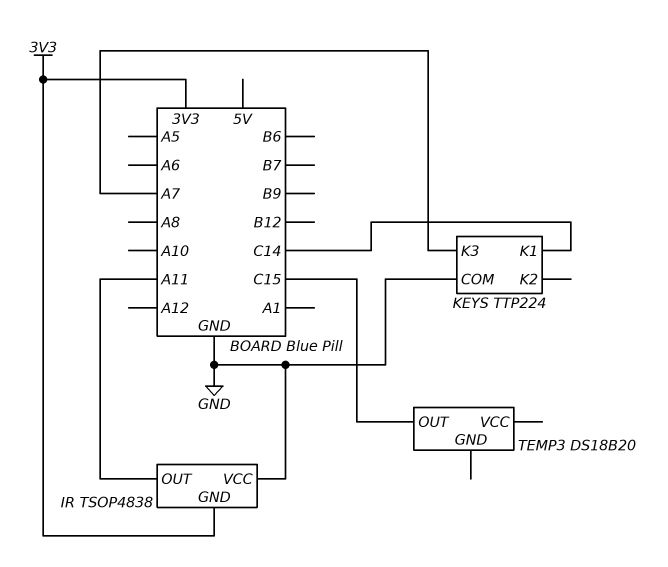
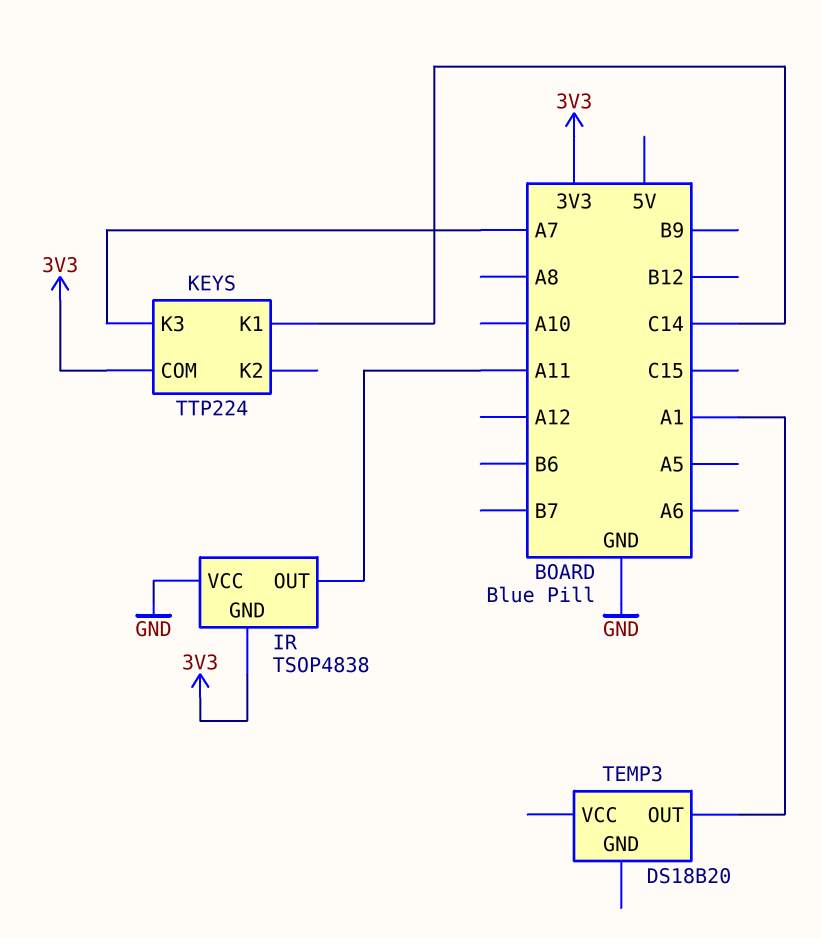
KEYS pin COM: GND -> 3V3
TEMP3 pin OUT: C15 -> A1

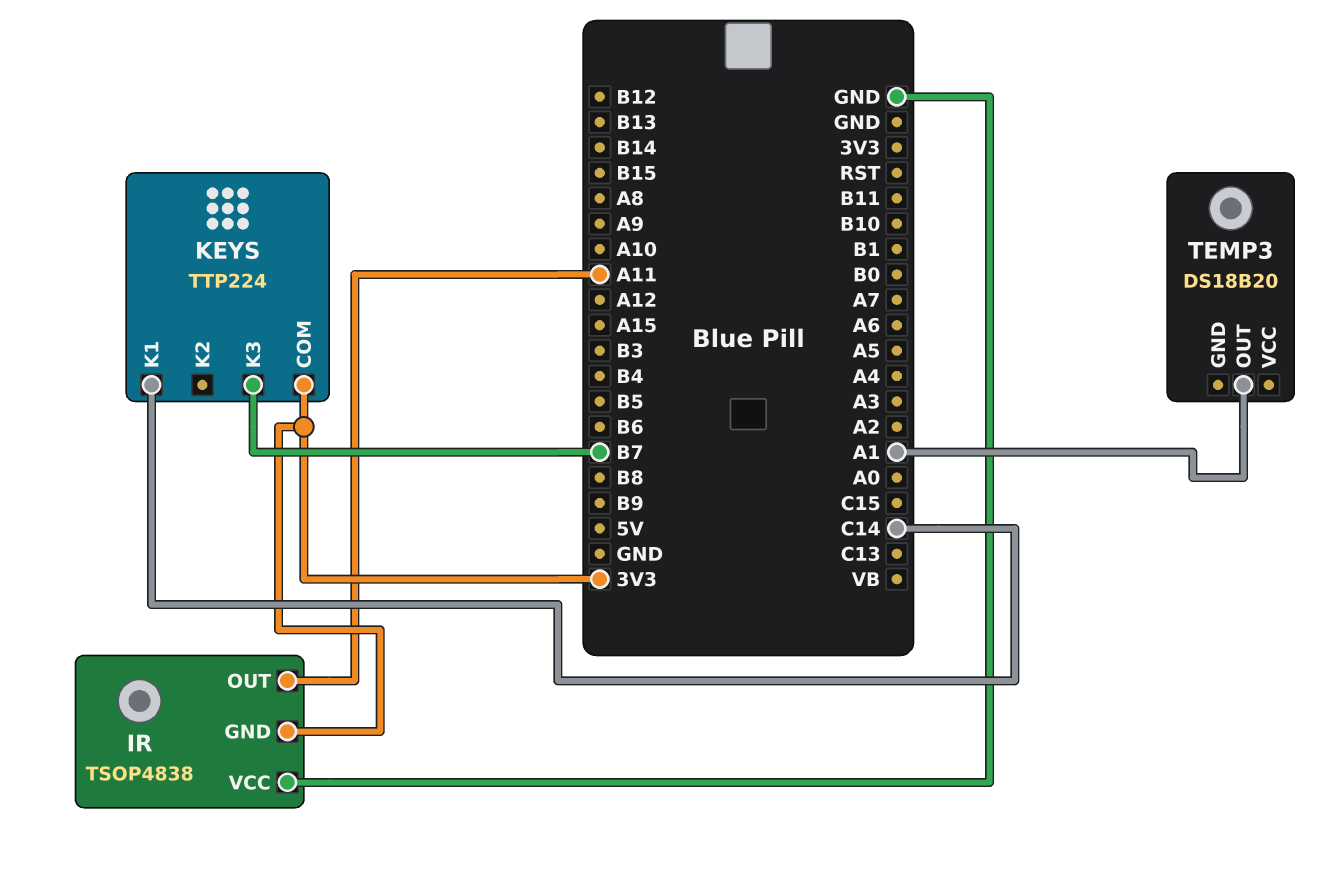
KEYS pin K3: A7 -> B7

